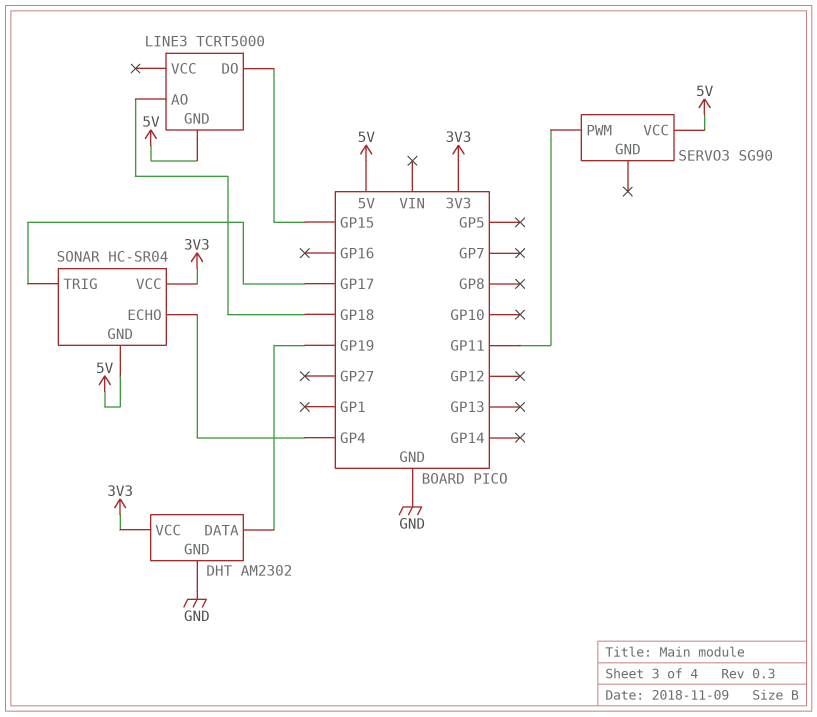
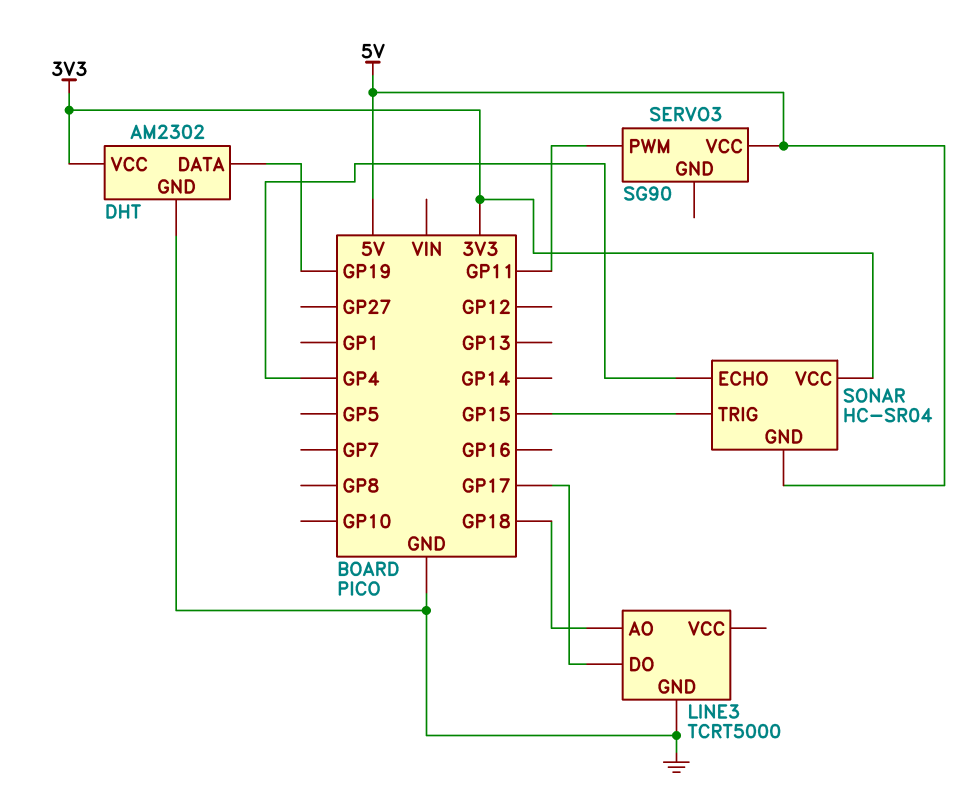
LINE3 pin DO: GP15 -> GP17
LINE3 pin GND: 5V -> GND
SONAR pin TRIG: GP17 -> GP15

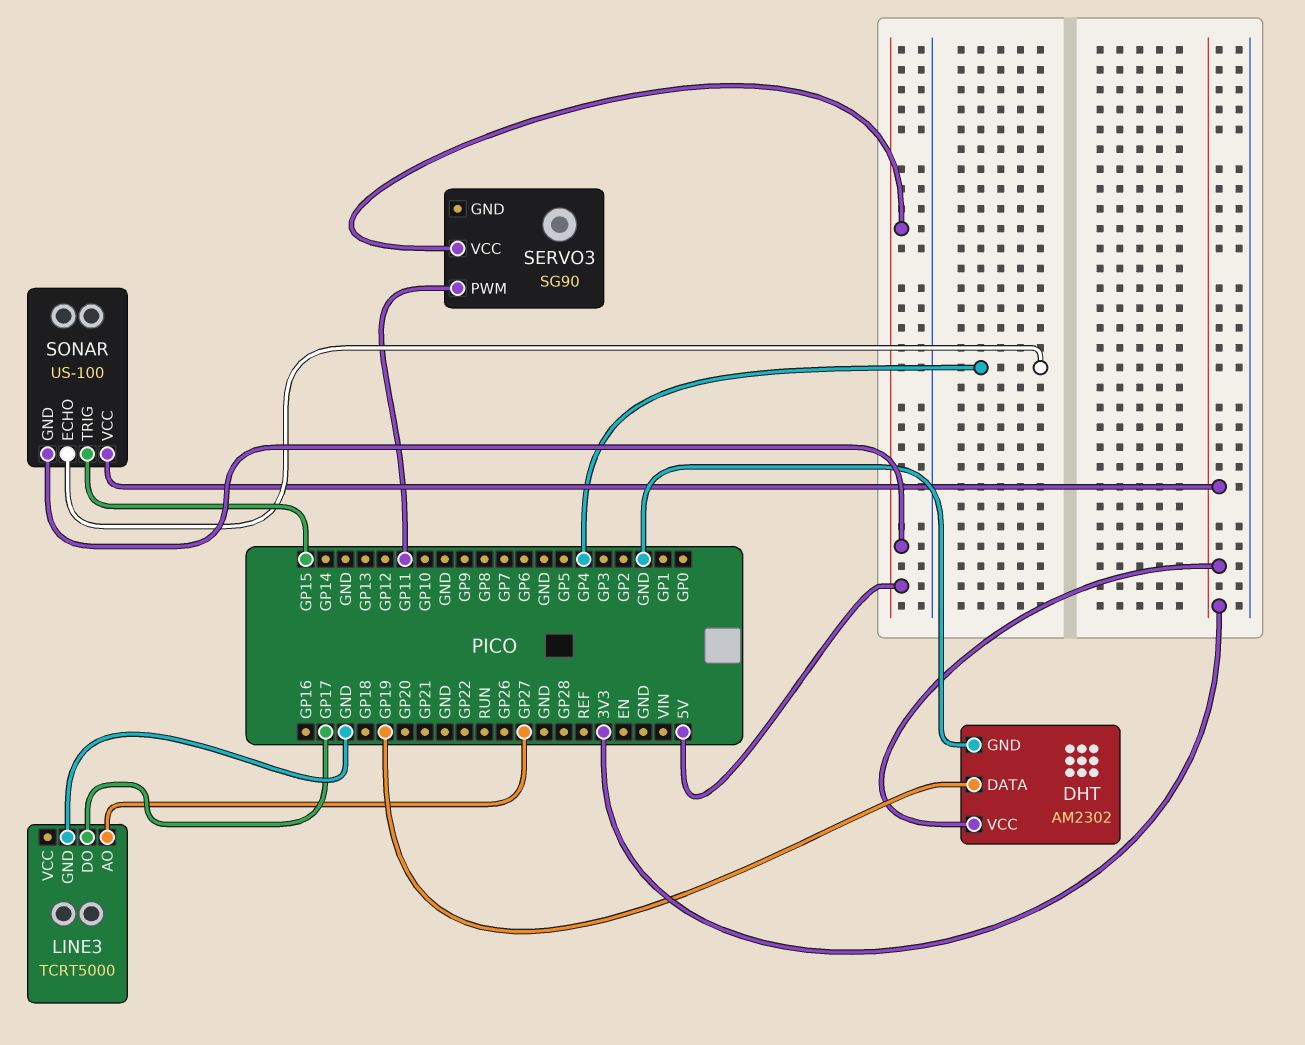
LINE3 pin AO: GP18 -> GP27
SONAR: HC-SR04 -> US-100

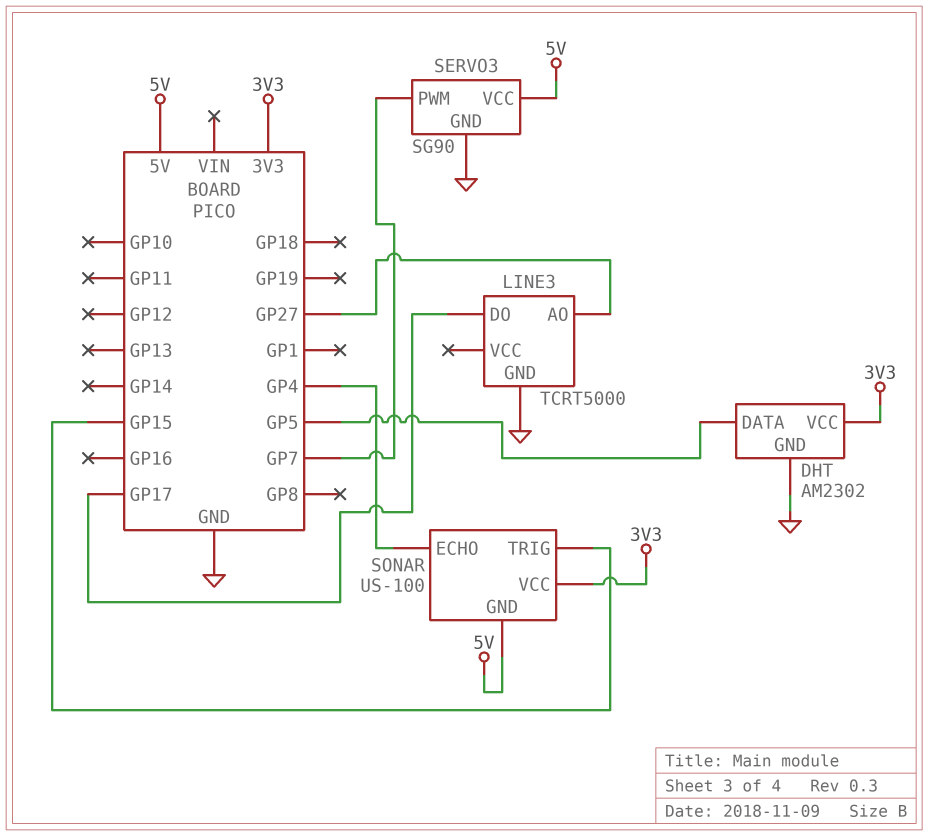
DHT pin DATA: GP19 -> GP5
SERVO3 pin GND: none -> GND
SERVO3 pin PWM: GP11 -> GP7

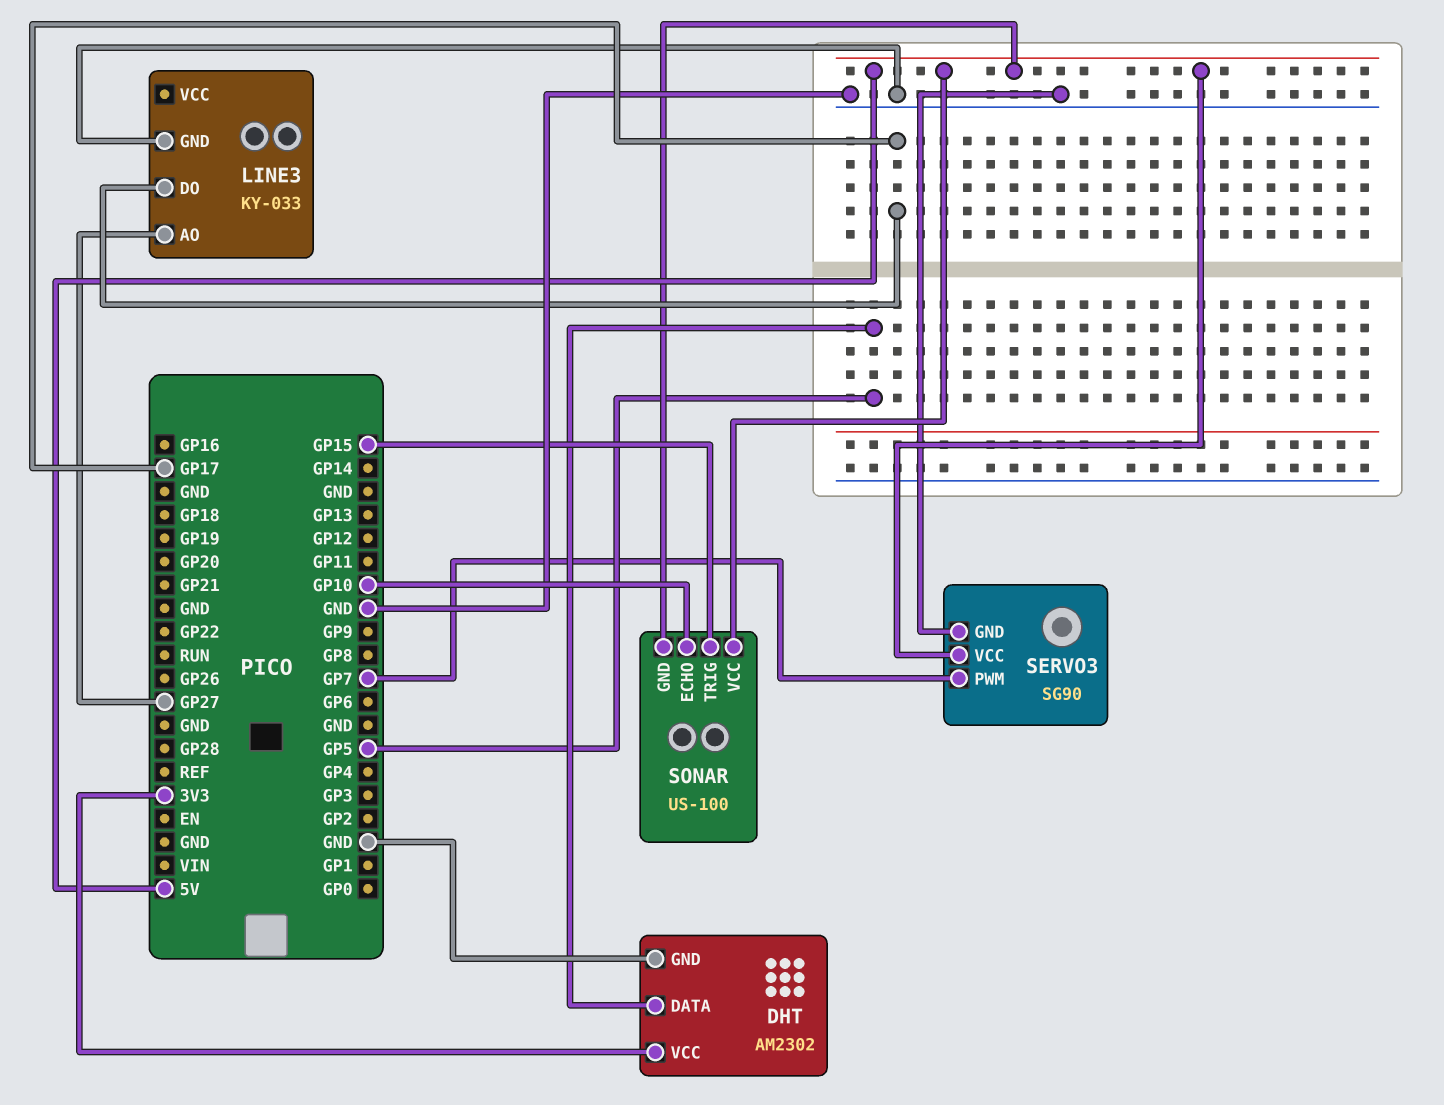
LINE3: TCRT5000 -> KY-033
SONAR pin ECHO: GP4 -> GP10
SONAR pin VCC: 3V3 -> 5V

